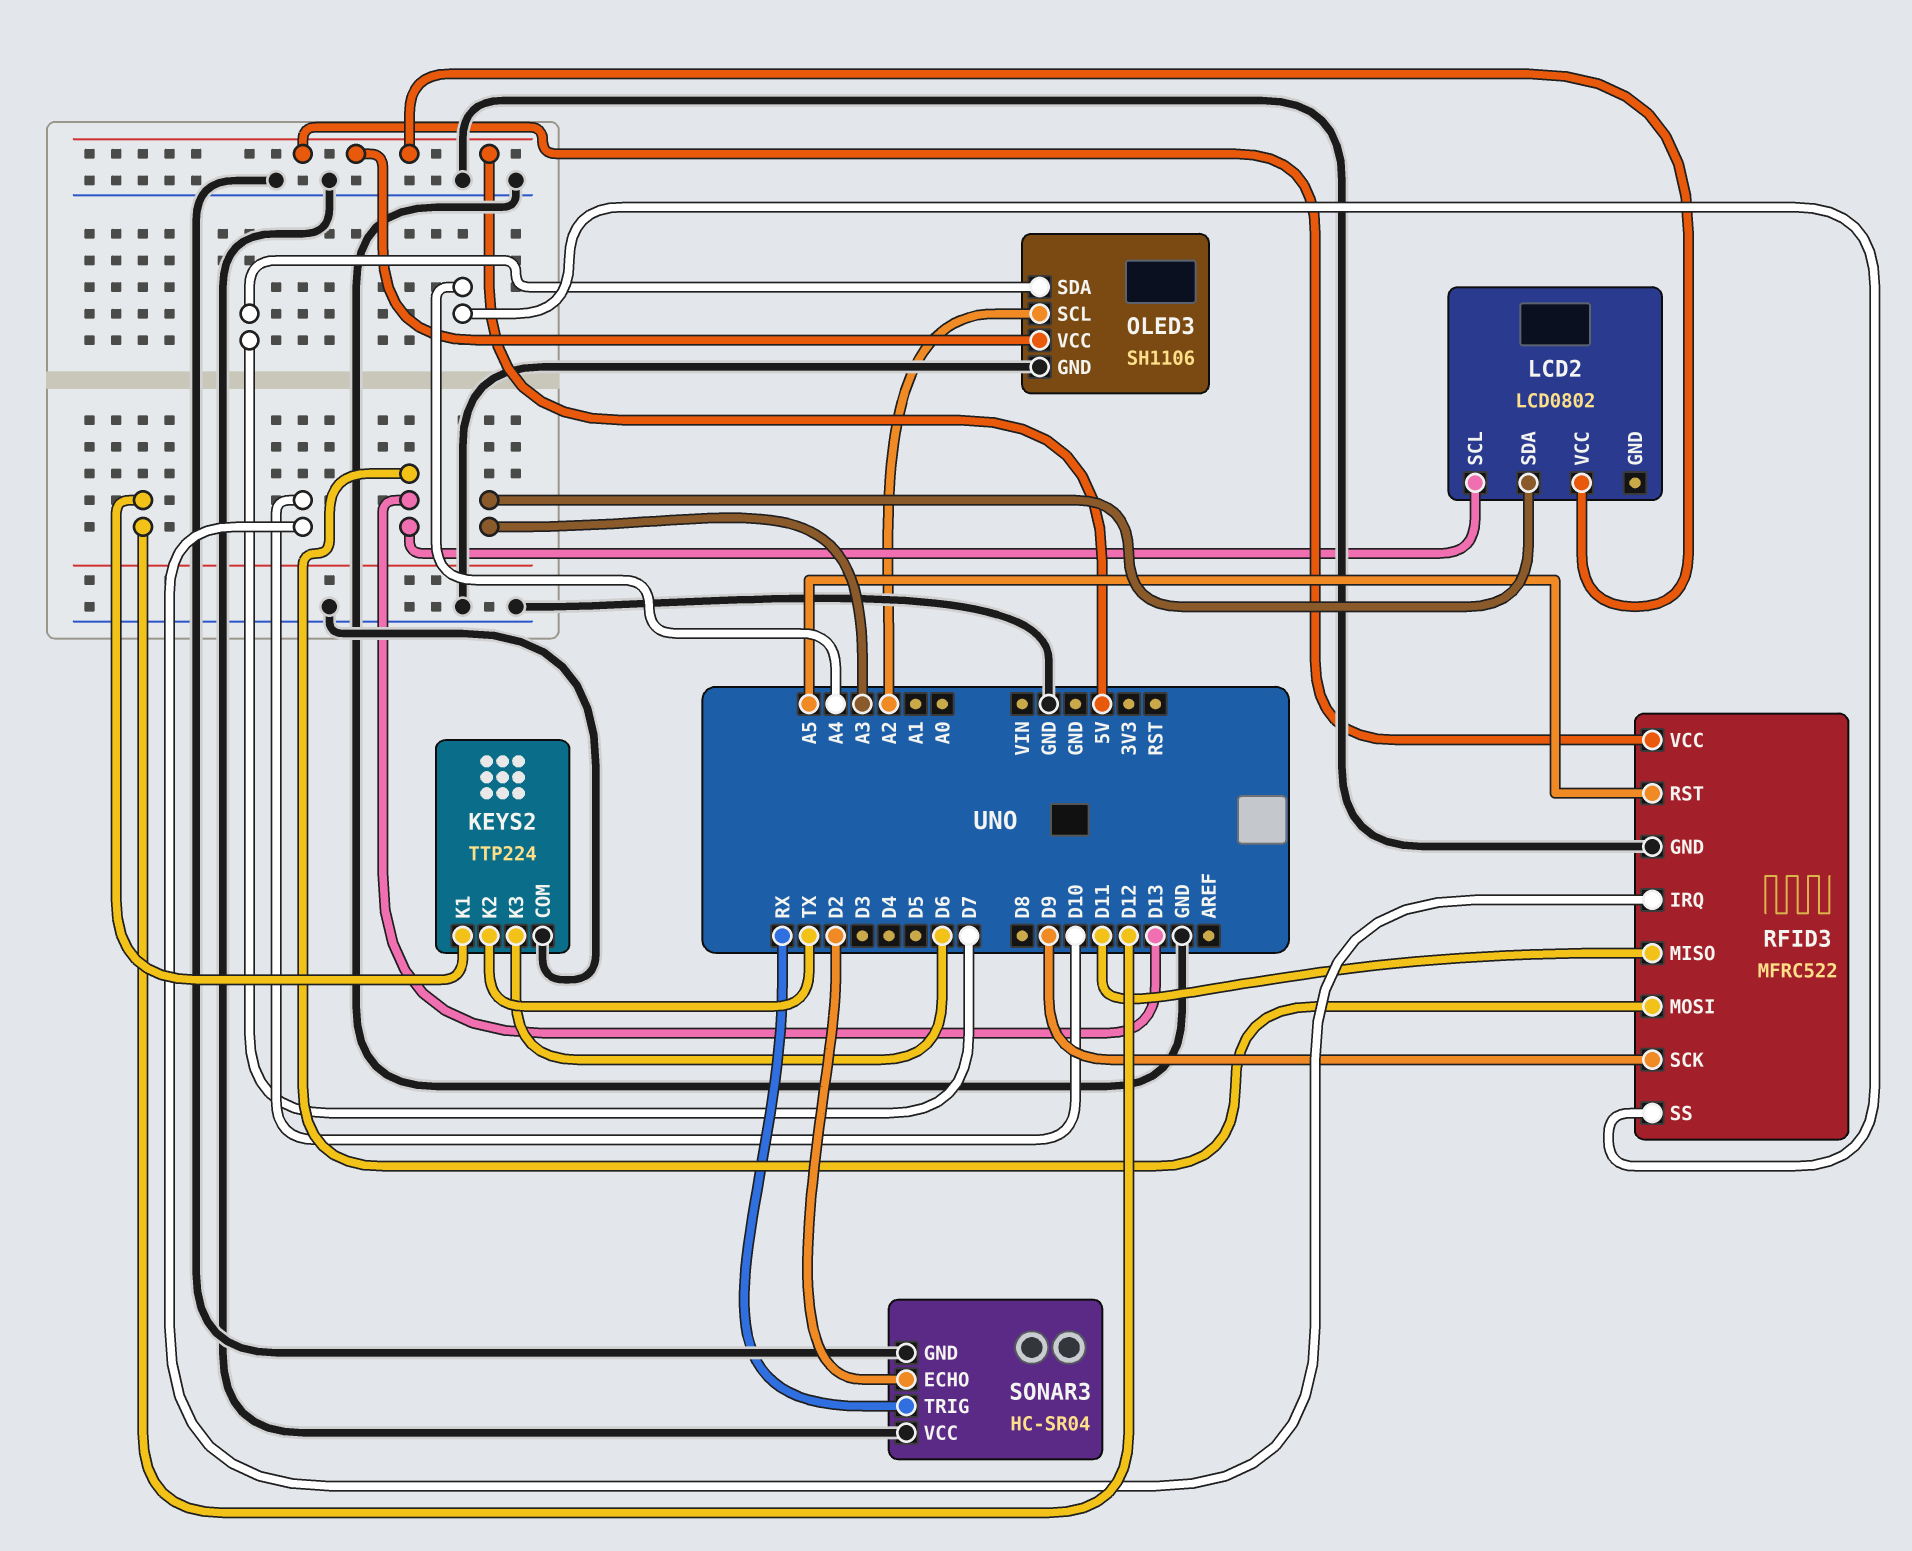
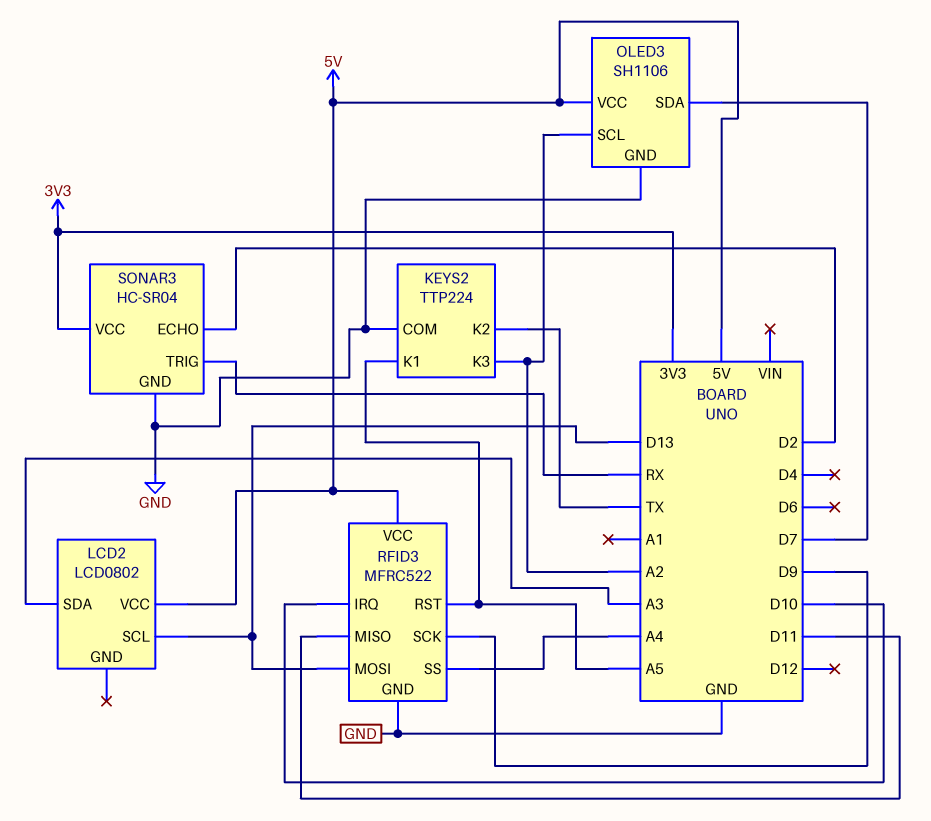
KEYS2 pin K1: D12 -> A5
KEYS2 pin K3: D6 -> A2
SONAR3 pin VCC: GND -> 3V3

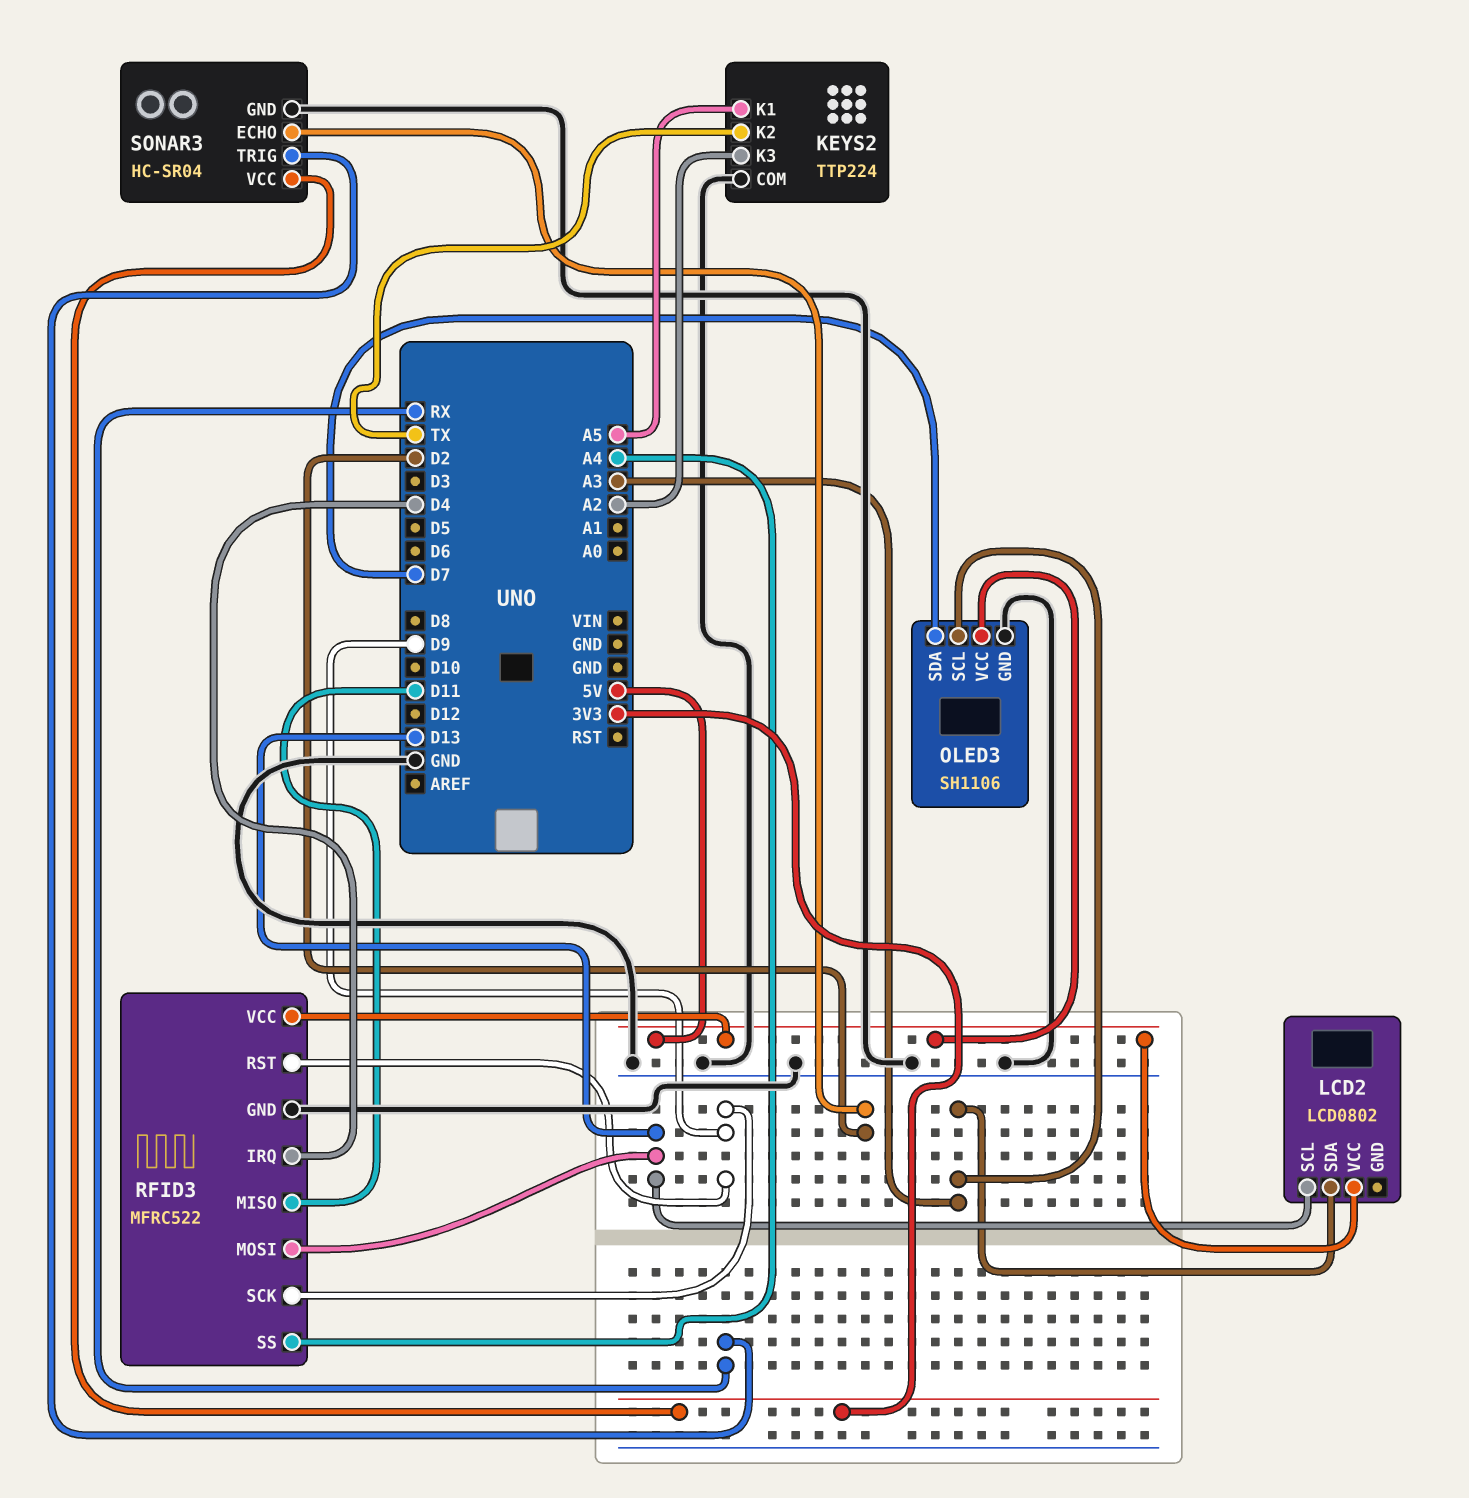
OLED3 pin SCL: A2 -> A3
RFID3 pin IRQ: D10 -> D4
RFID3 pin RST: A5 -> D9

